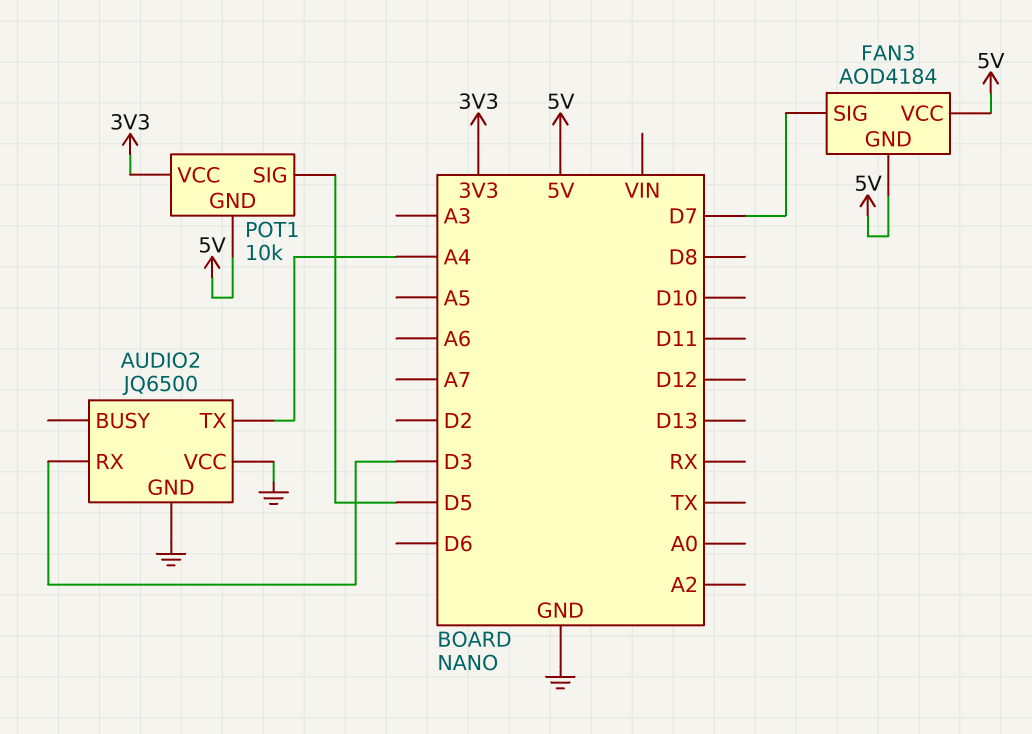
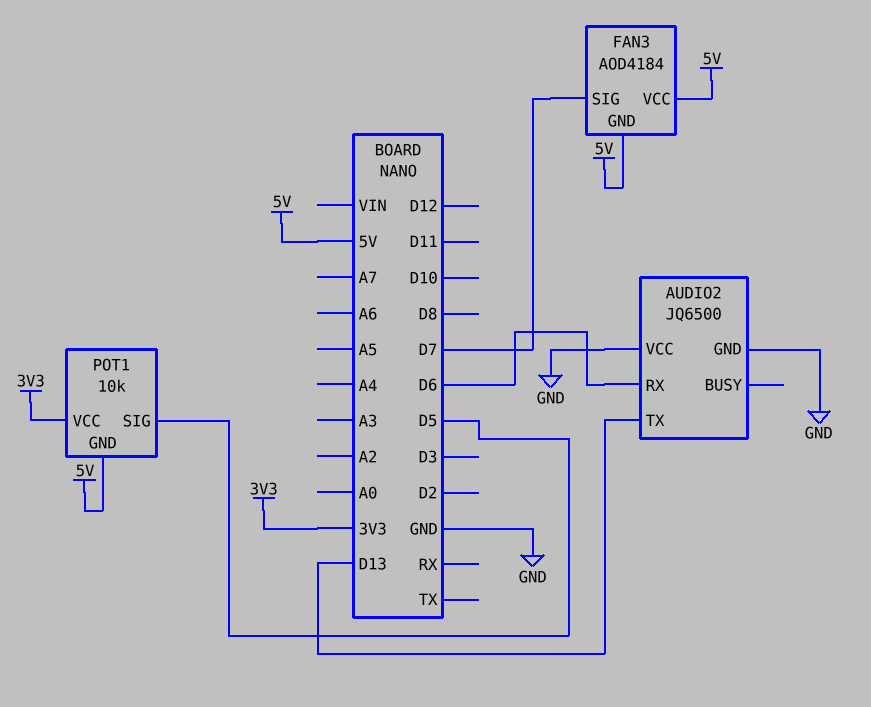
AUDIO2 pin RX: D3 -> D6
AUDIO2 pin TX: A4 -> D13

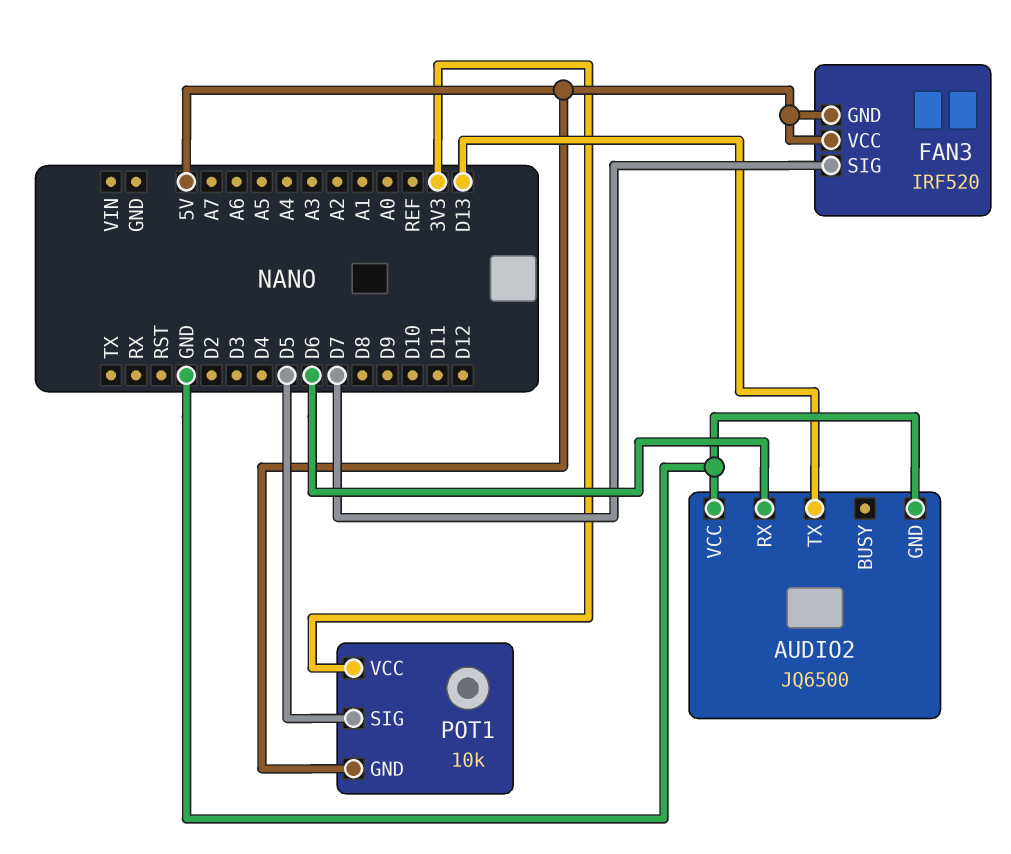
FAN3: AOD4184 -> IRF520

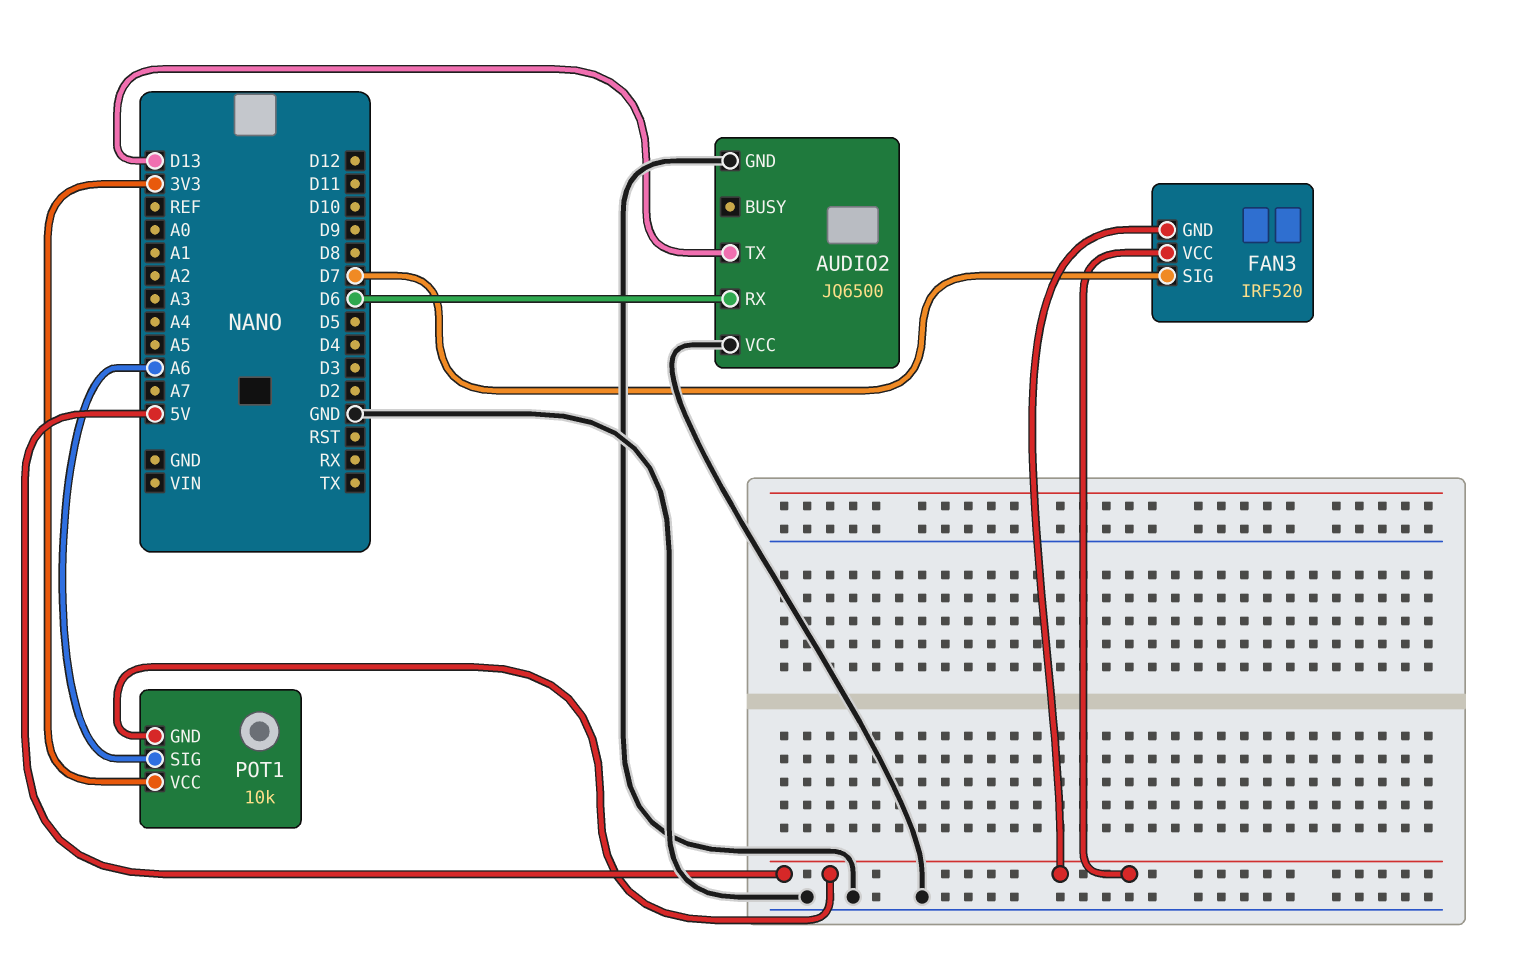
POT1 pin SIG: D5 -> A6

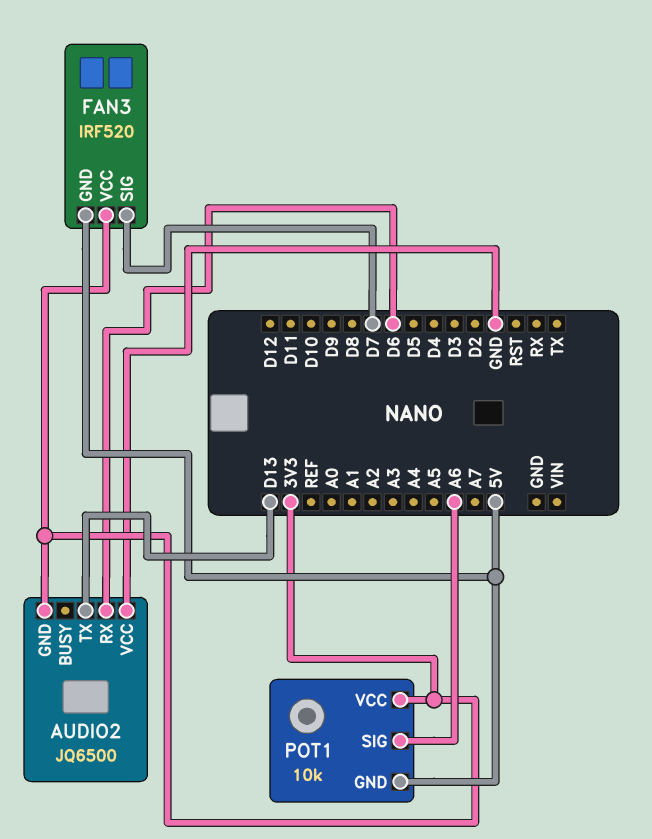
AUDIO2 pin GND: GND -> 3V3
FAN3 pin VCC: 5V -> 3V3

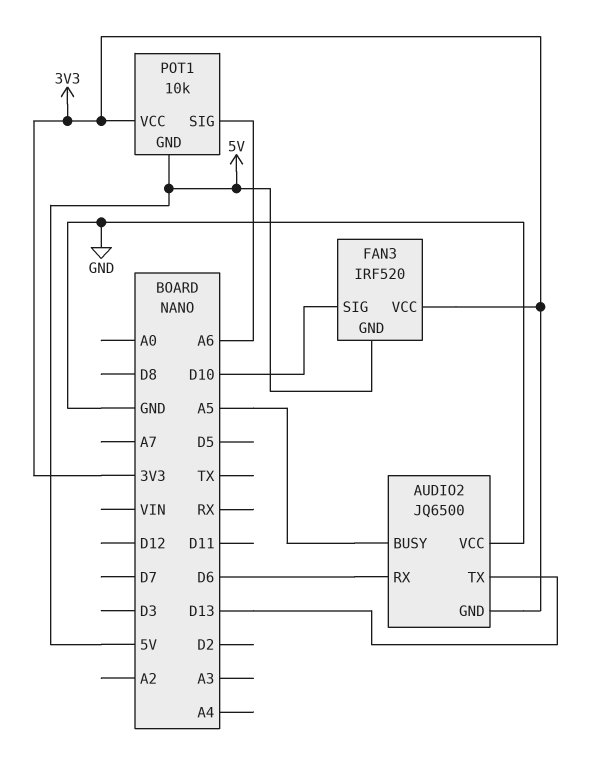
AUDIO2 pin BUSY: none -> A5
FAN3 pin SIG: D7 -> D10

